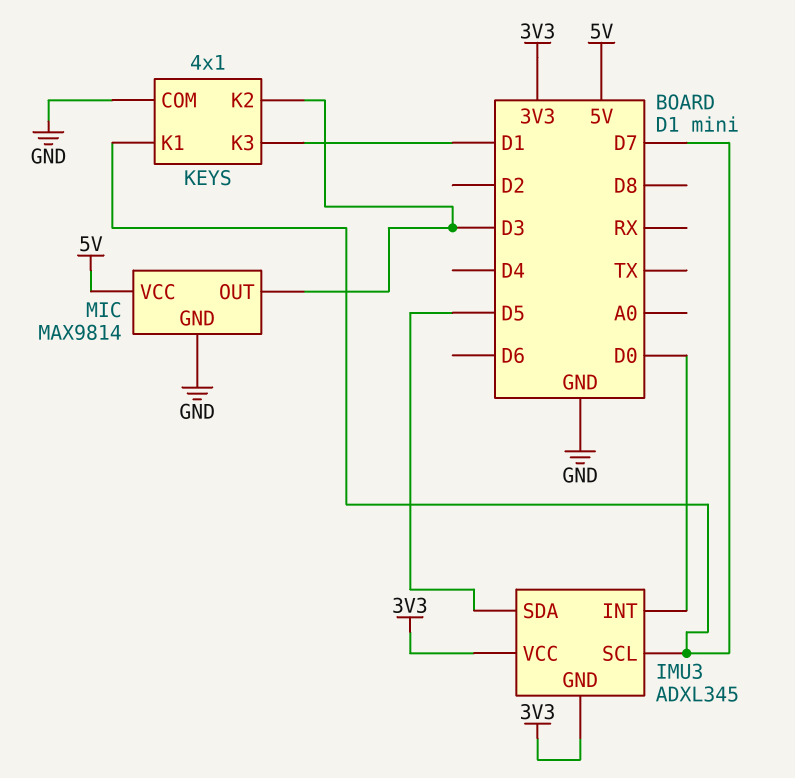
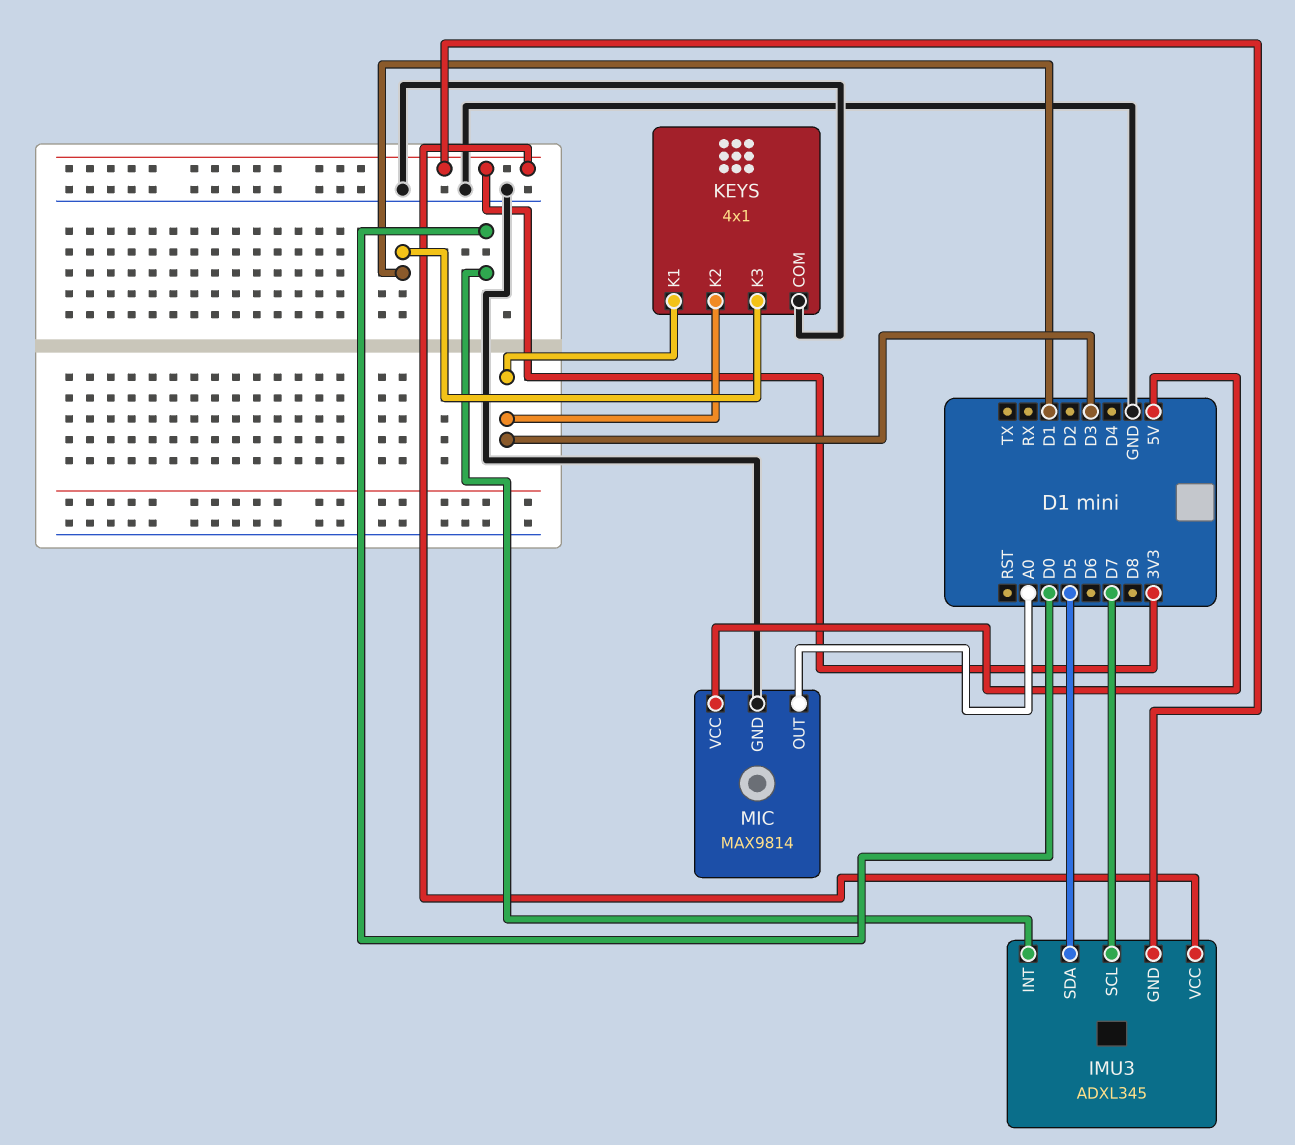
KEYS pin K1: D7 -> D3
MIC pin OUT: D3 -> A0

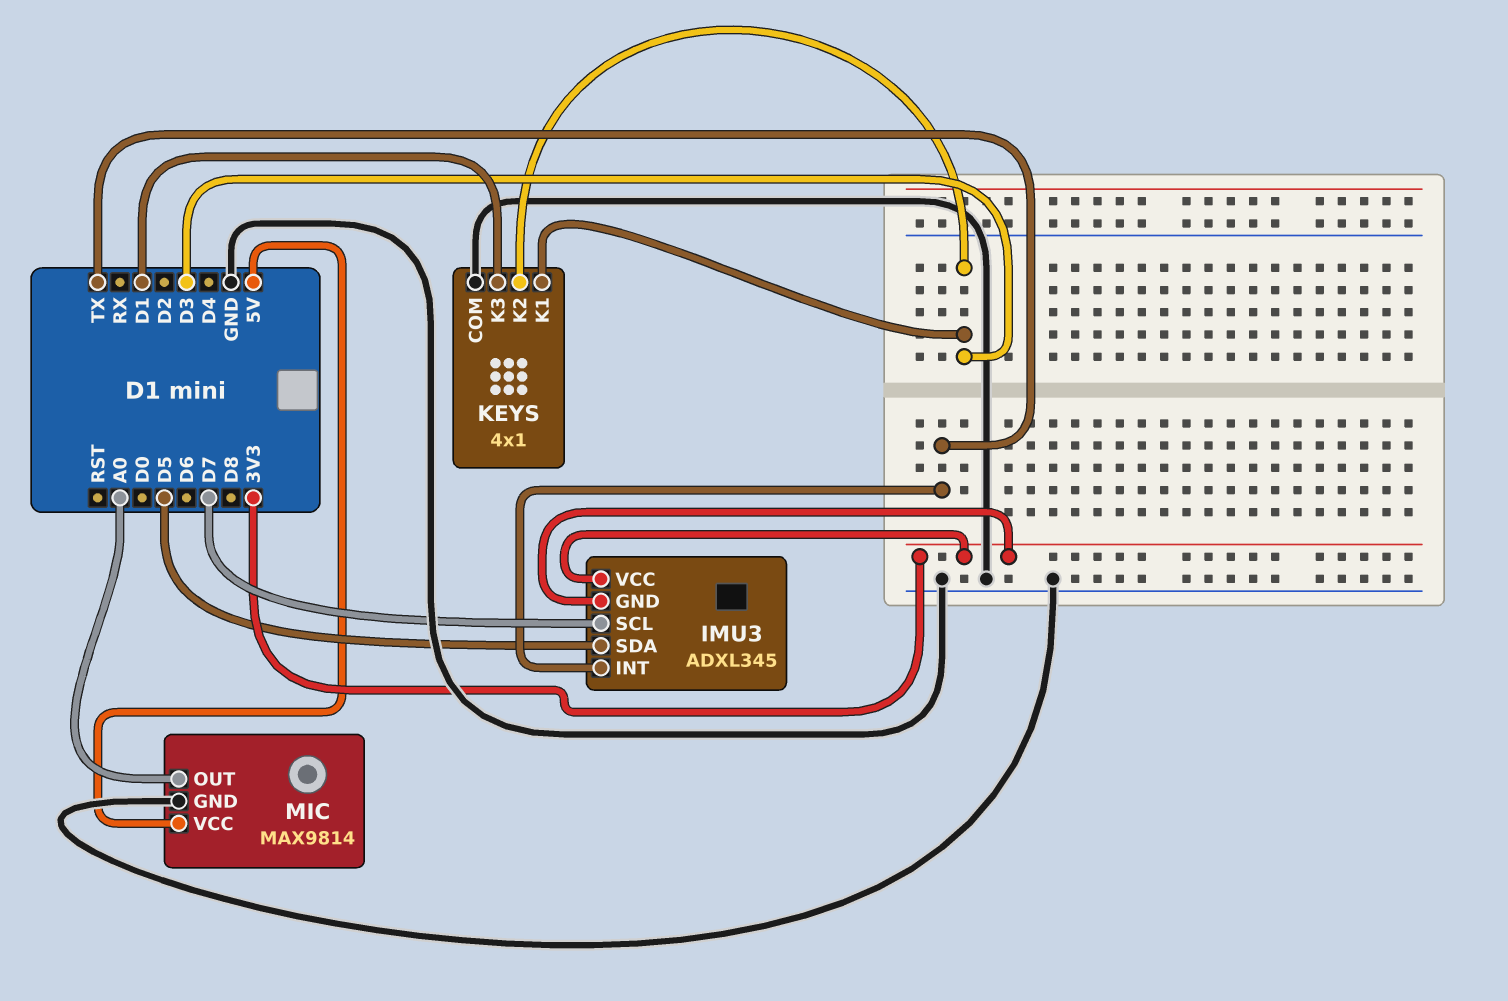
IMU3 pin INT: D0 -> TX

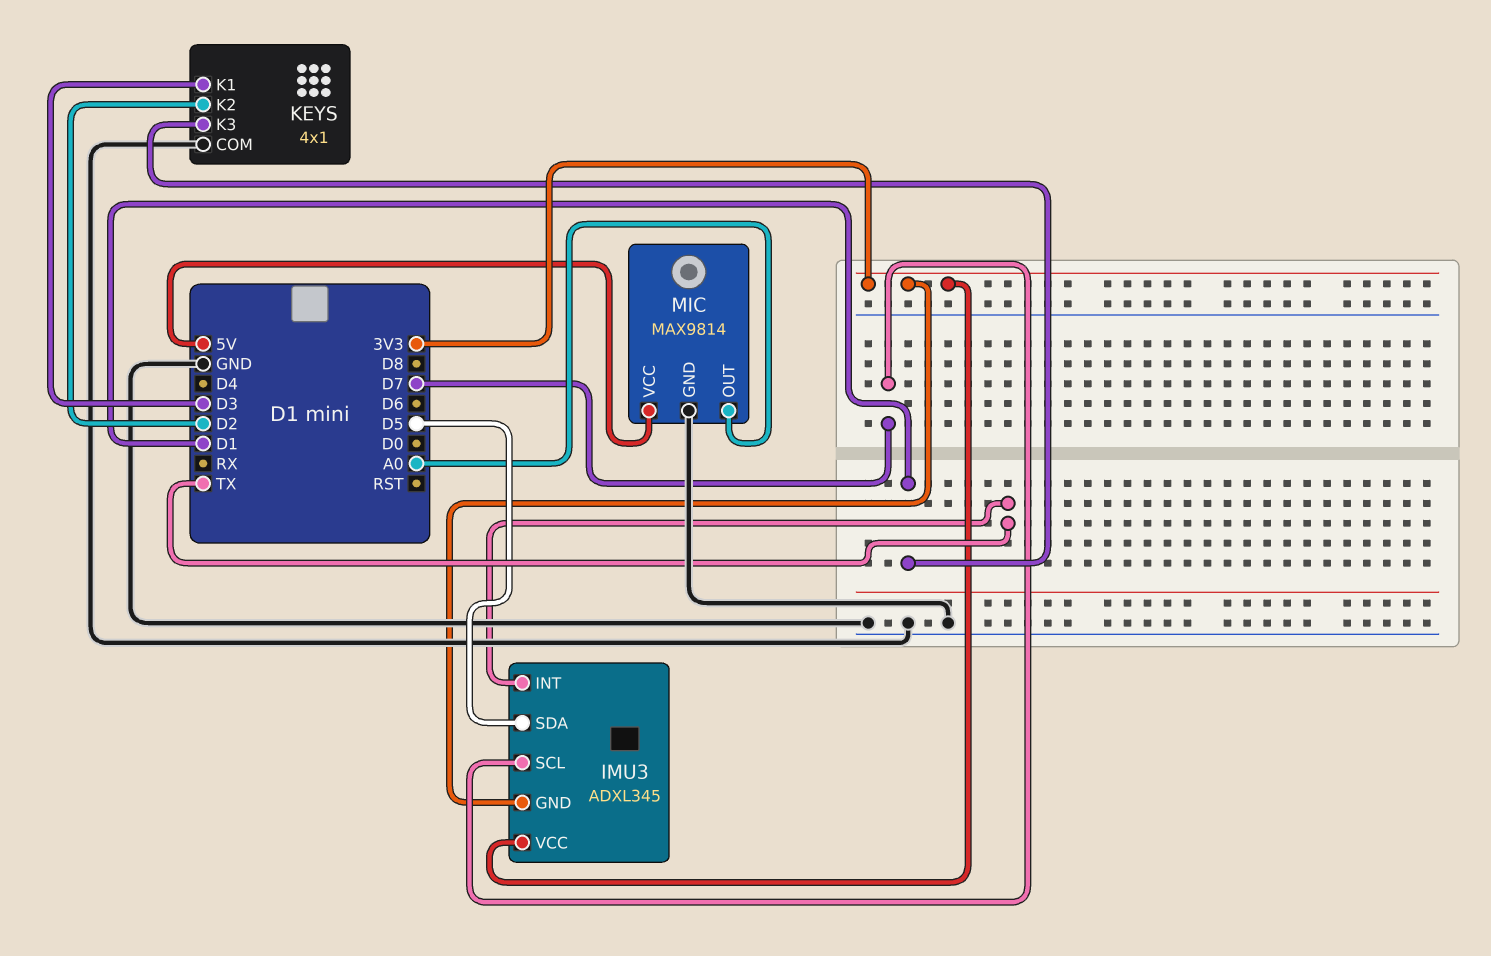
KEYS pin K2: D3 -> D2

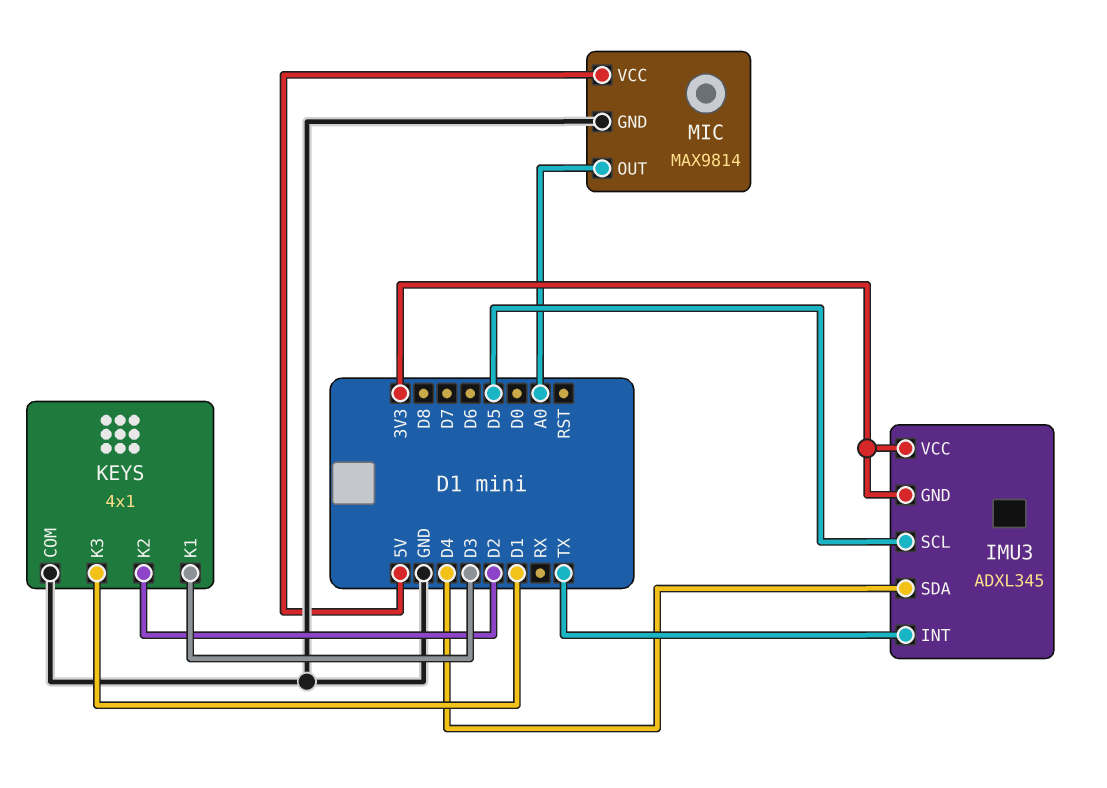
IMU3 pin SCL: D7 -> D5
IMU3 pin SDA: D5 -> D4

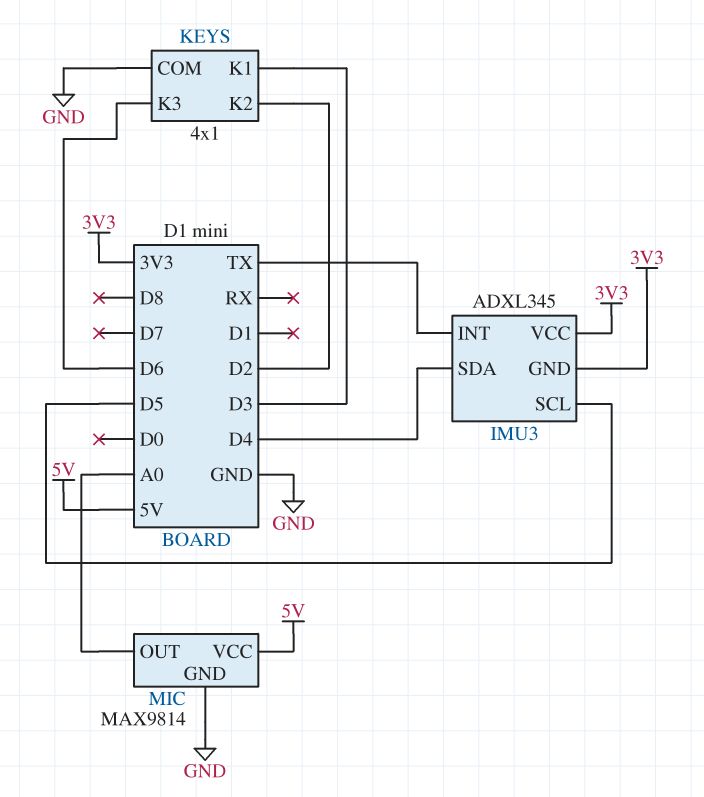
KEYS pin K3: D1 -> D6

